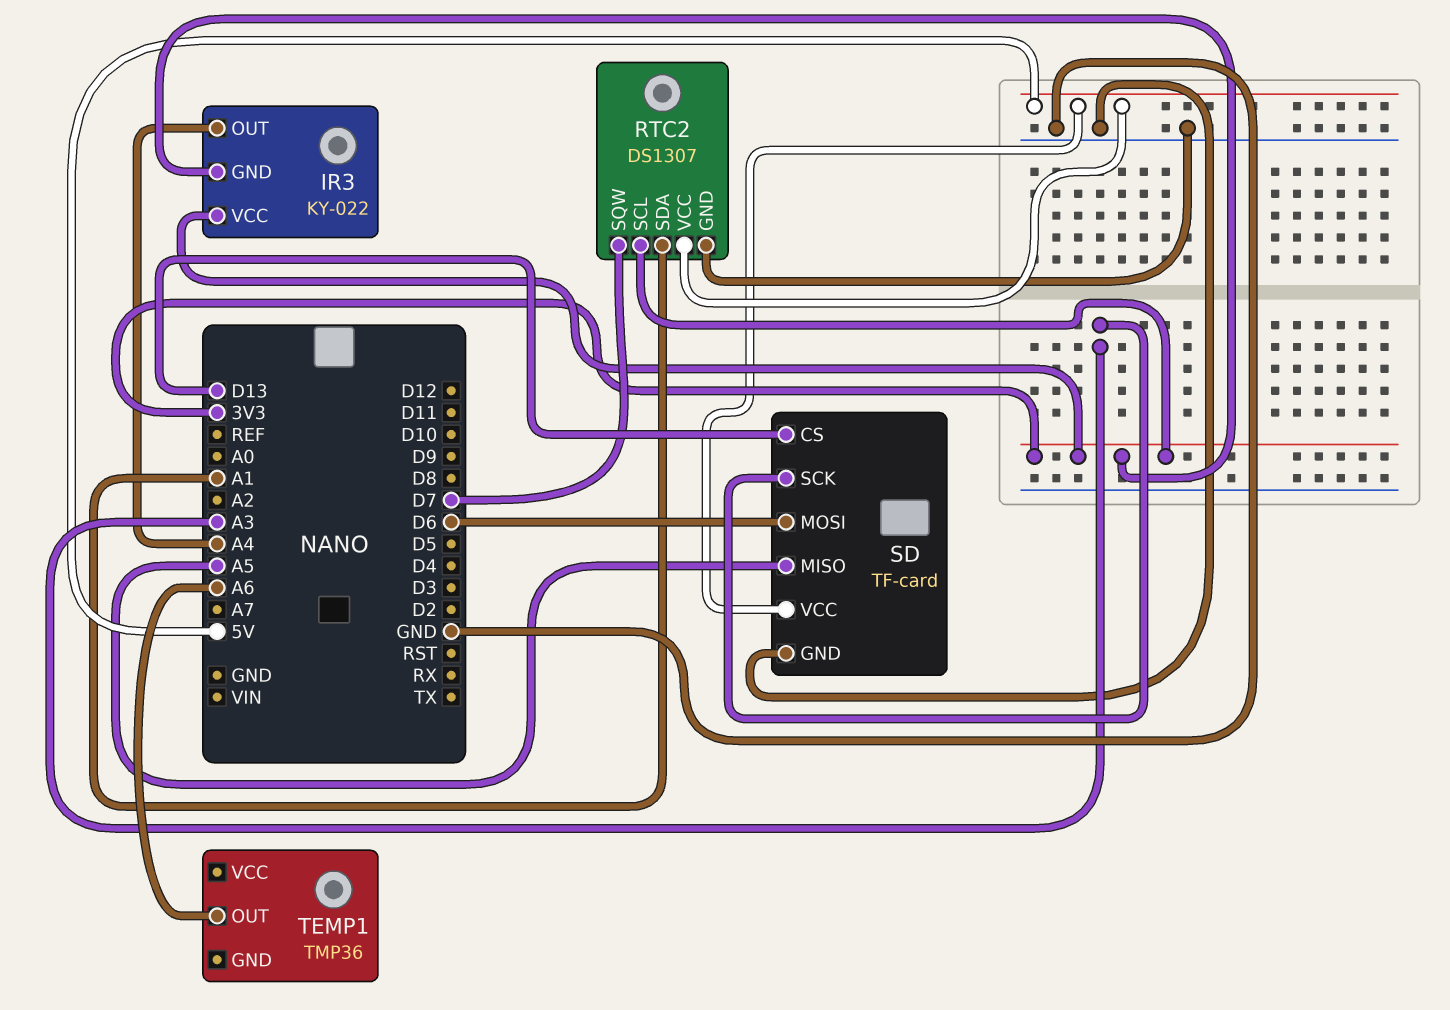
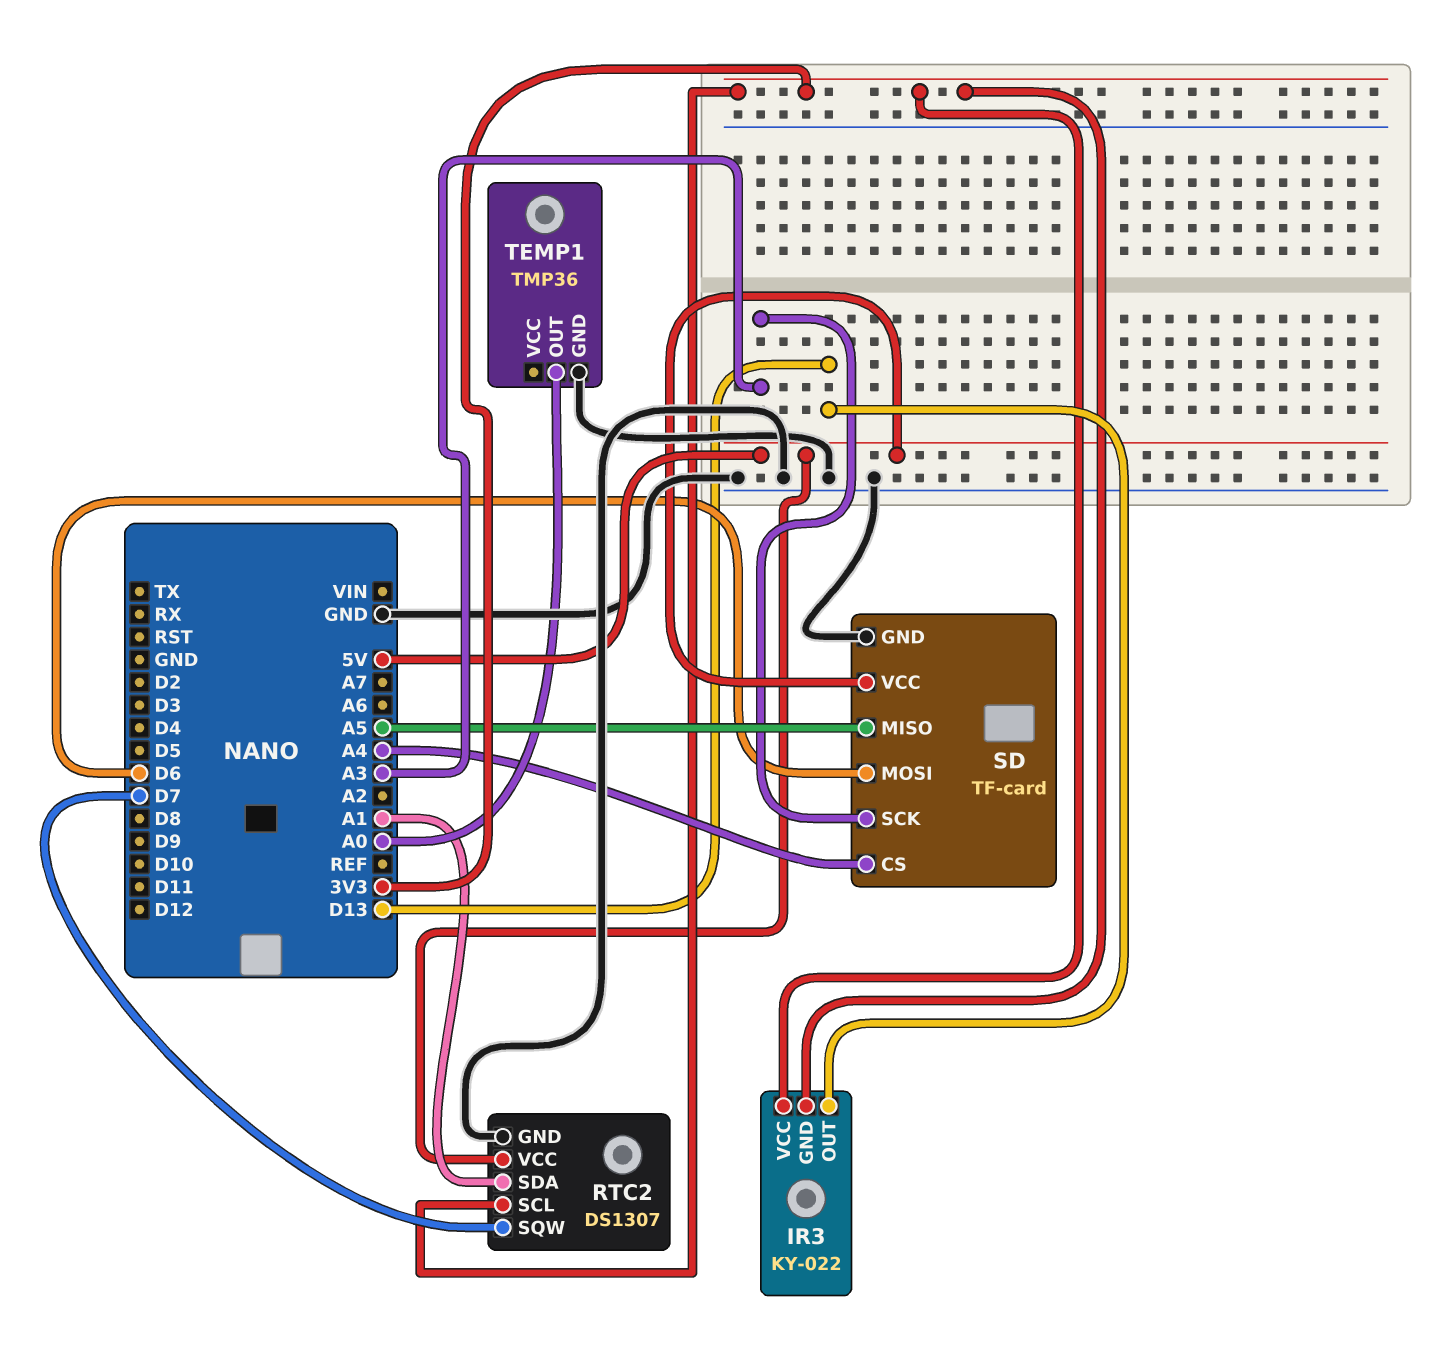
IR3 pin OUT: A4 -> D13
SD pin CS: D13 -> A4
TEMP1 pin GND: none -> GND
TEMP1 pin OUT: A6 -> A0

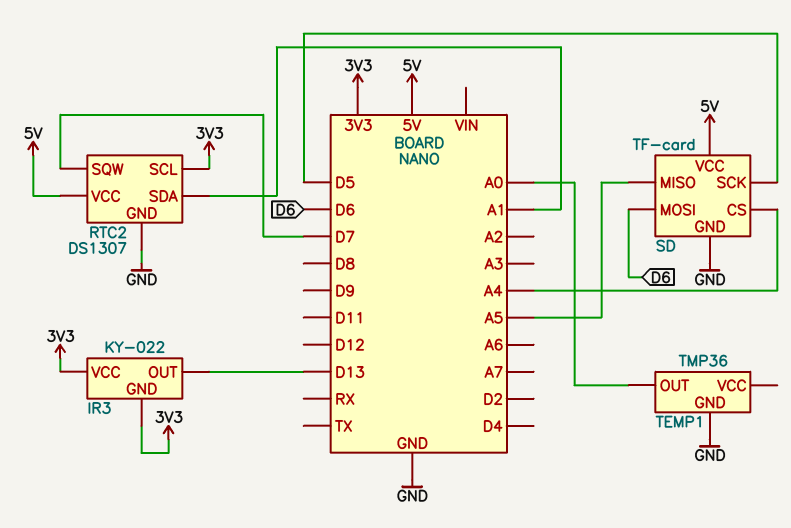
SD pin SCK: A3 -> D5

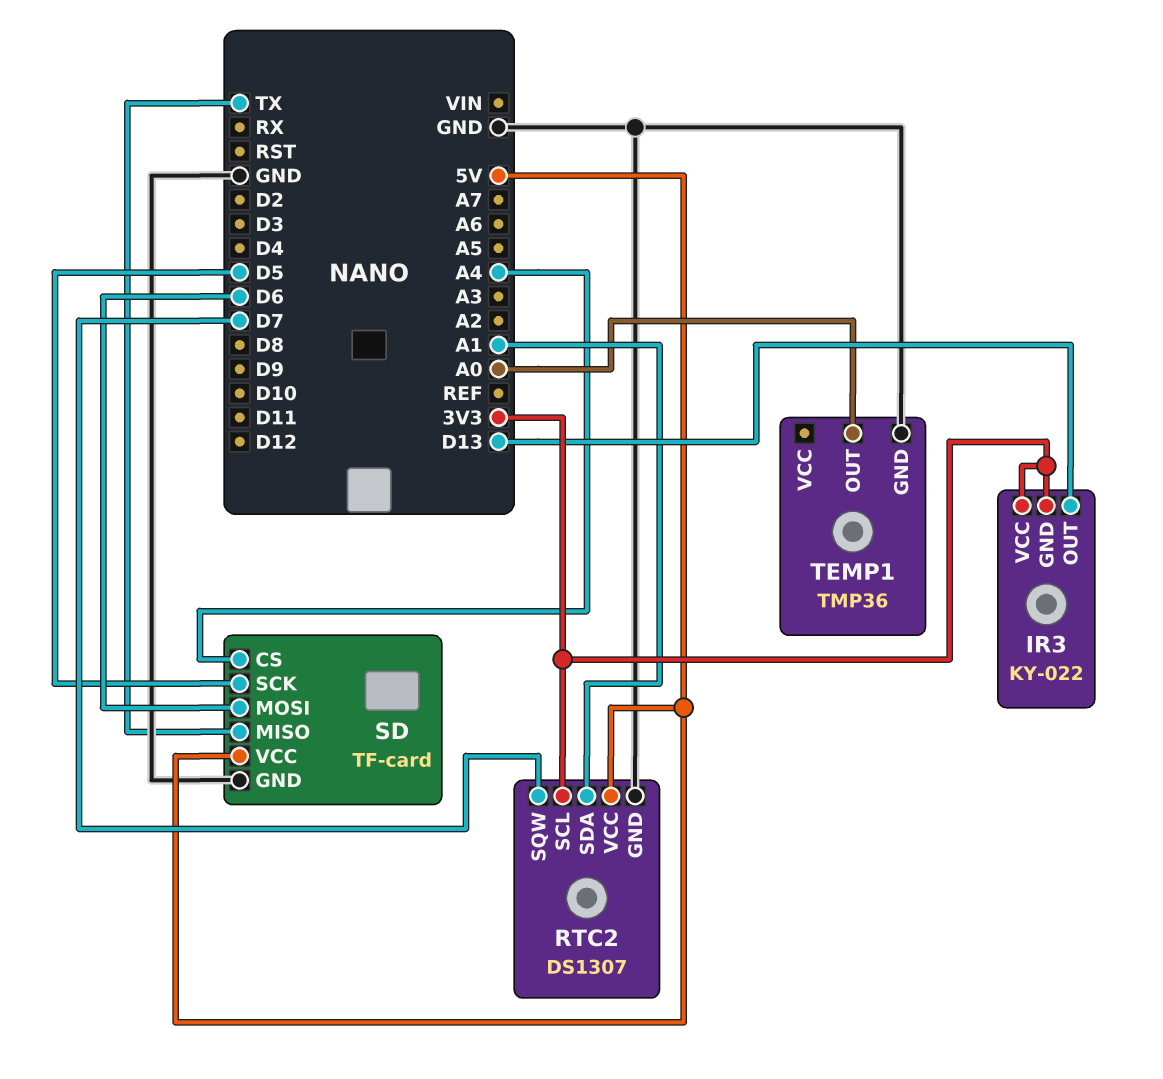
SD pin MISO: A5 -> TX

